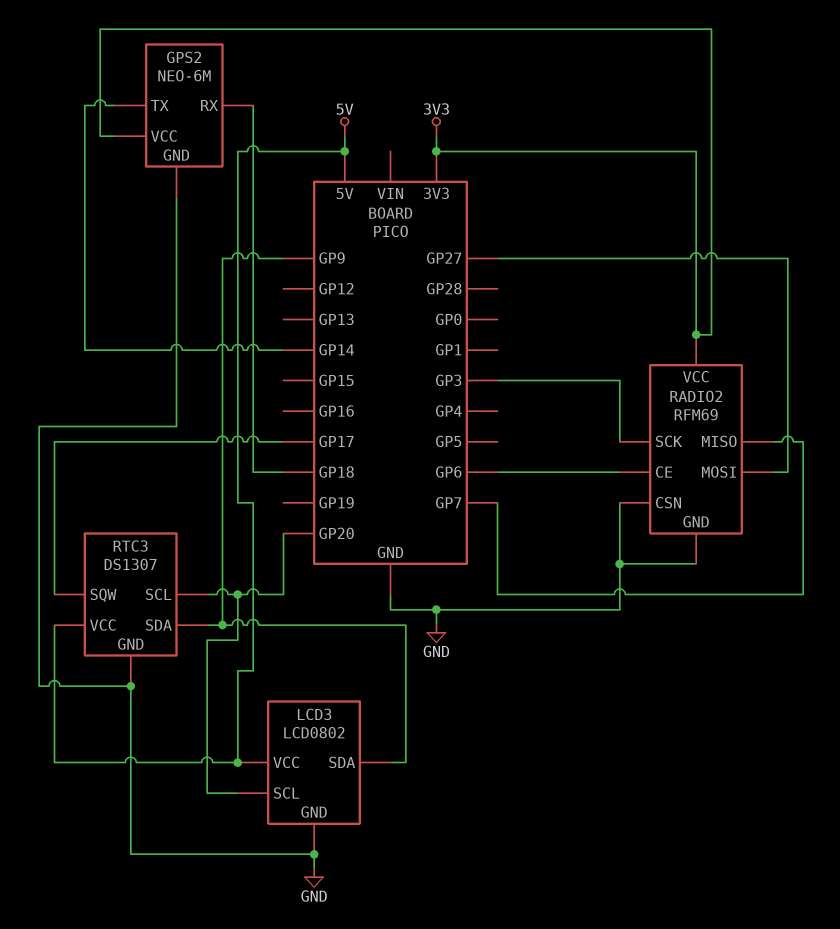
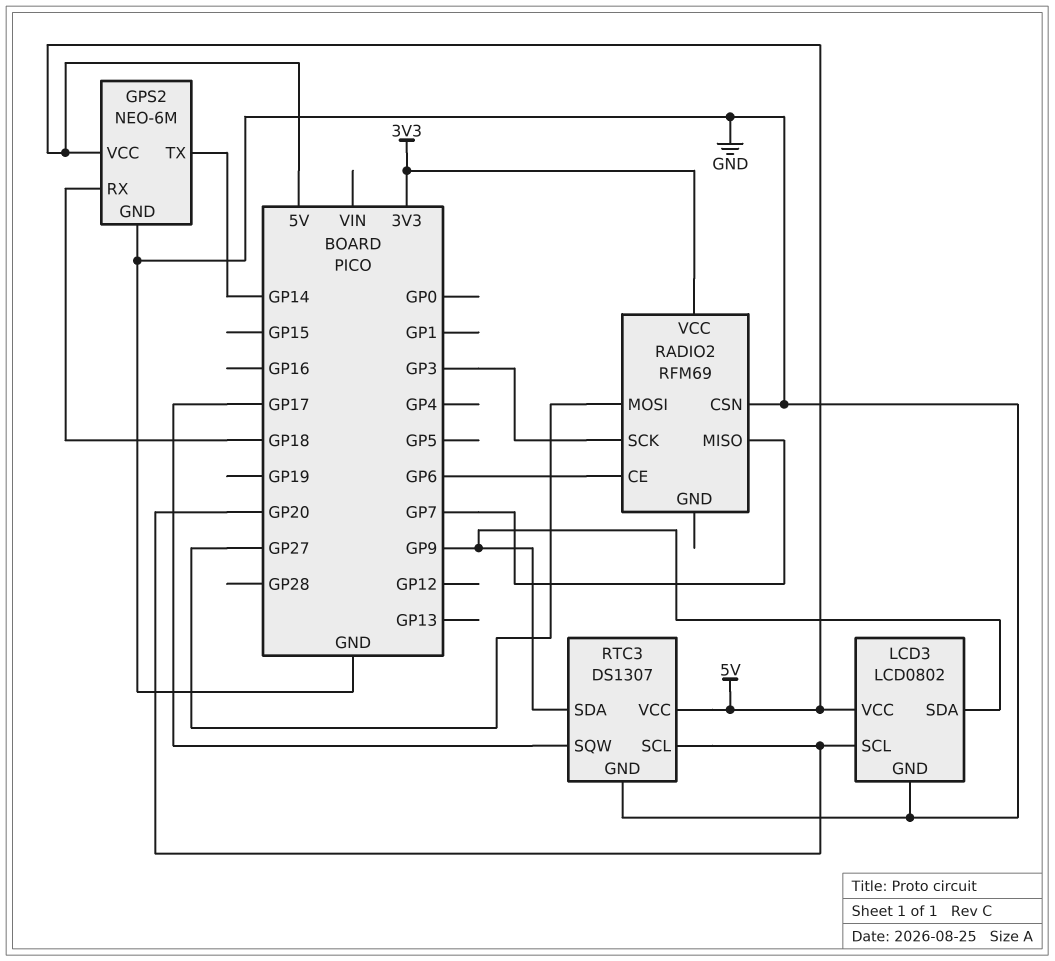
GPS2 pin VCC: 3V3 -> 5V
RADIO2 pin GND: GND -> none

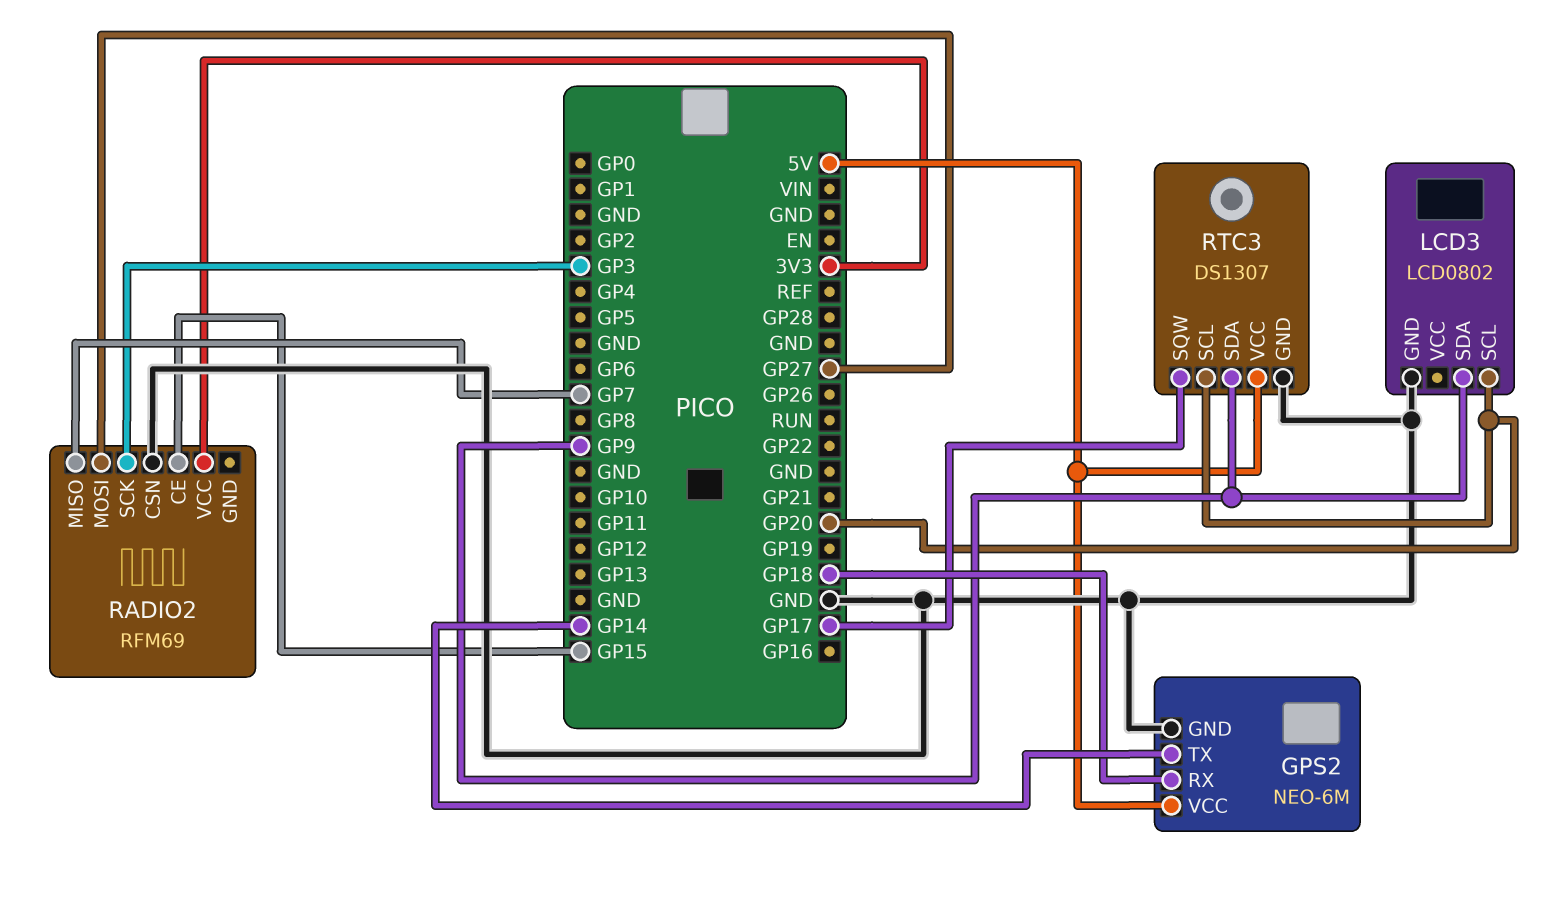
LCD3 pin VCC: 5V -> none
RADIO2 pin CE: GP6 -> GP15

